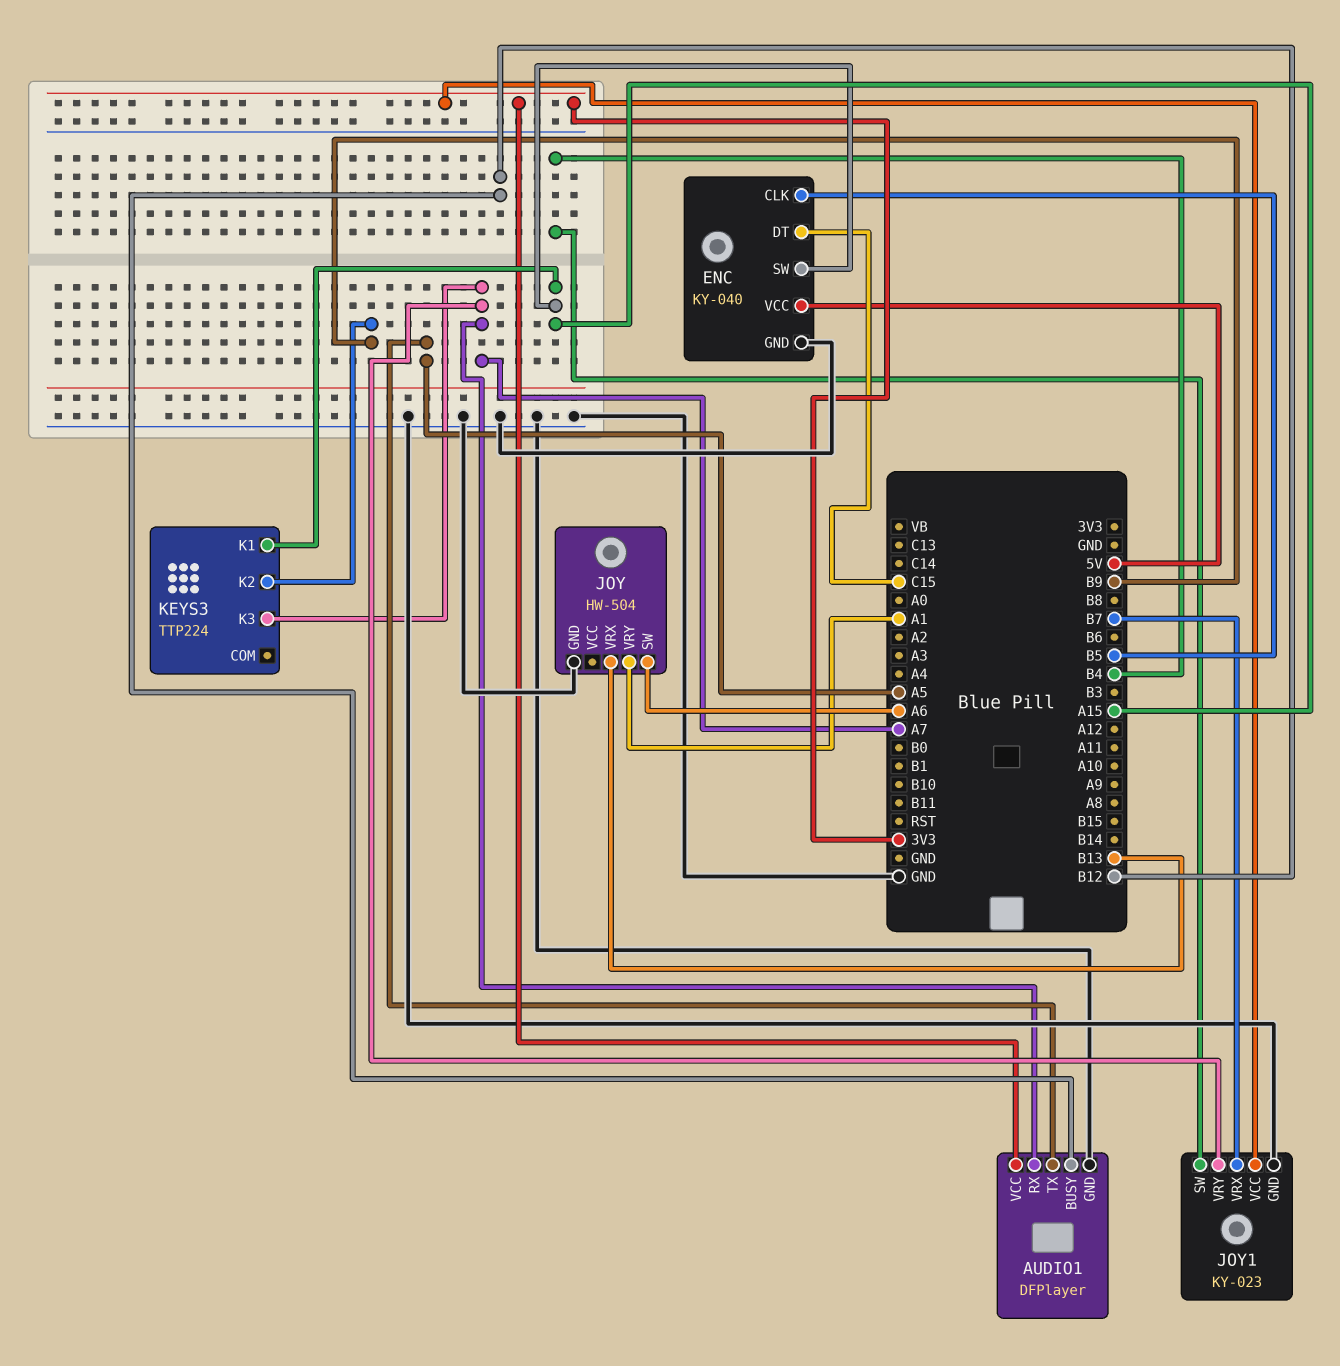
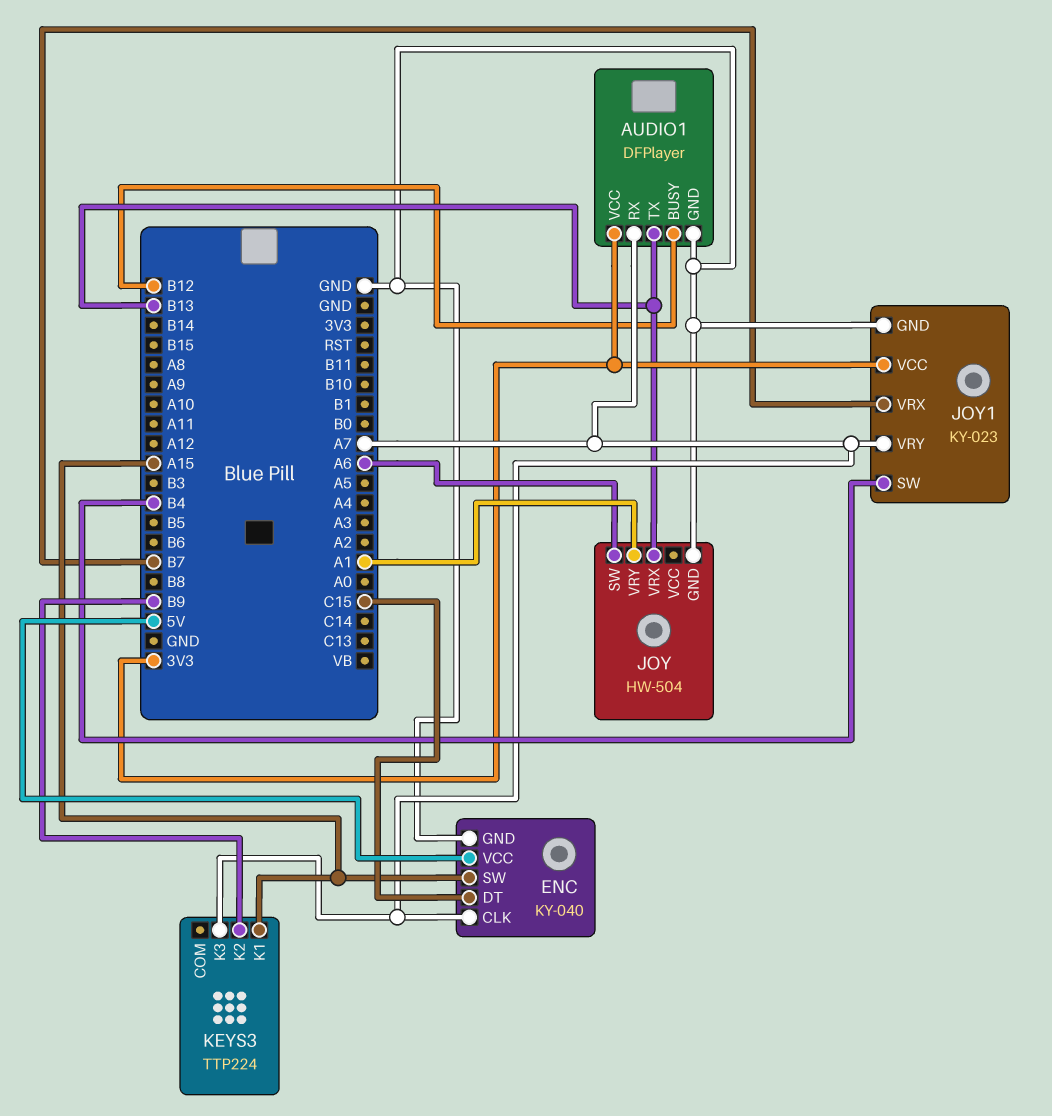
AUDIO1 pin TX: A5 -> B13
ENC pin CLK: B5 -> A7

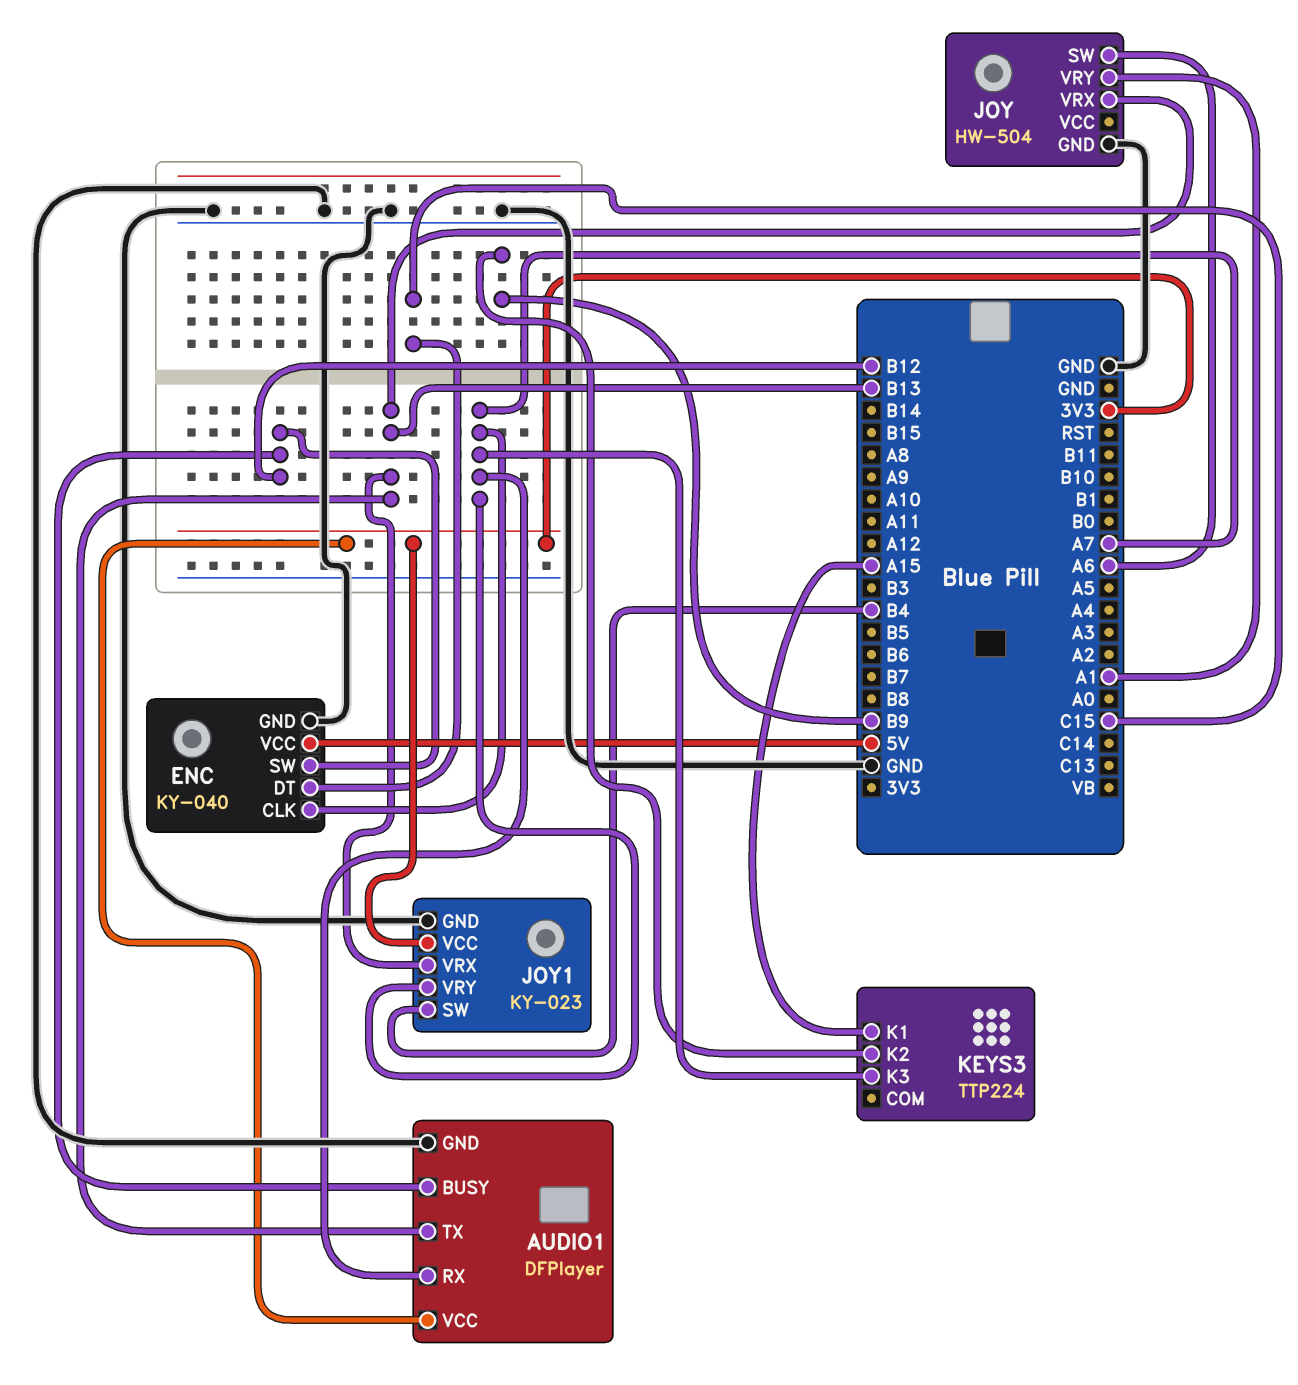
ENC pin SW: A15 -> B12
JOY1 pin VRX: B7 -> B13

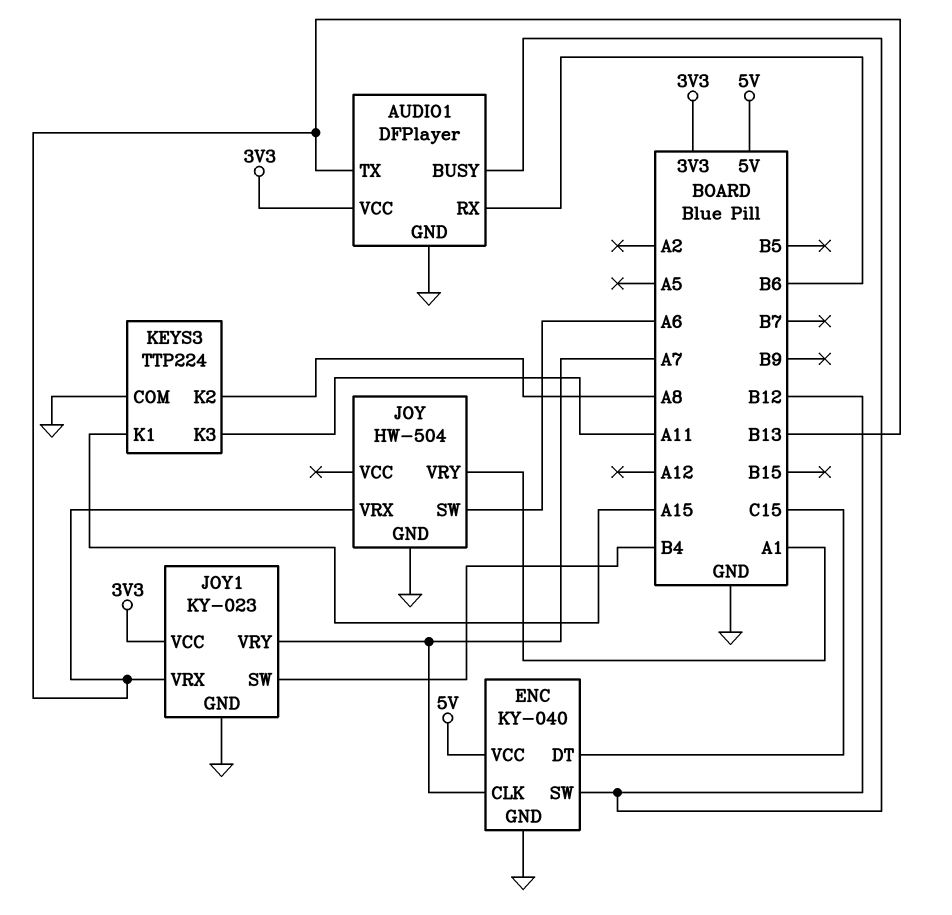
AUDIO1 pin RX: A7 -> B6
KEYS3 pin COM: none -> GND
KEYS3 pin K2: B9 -> A8
KEYS3 pin K3: A7 -> A11

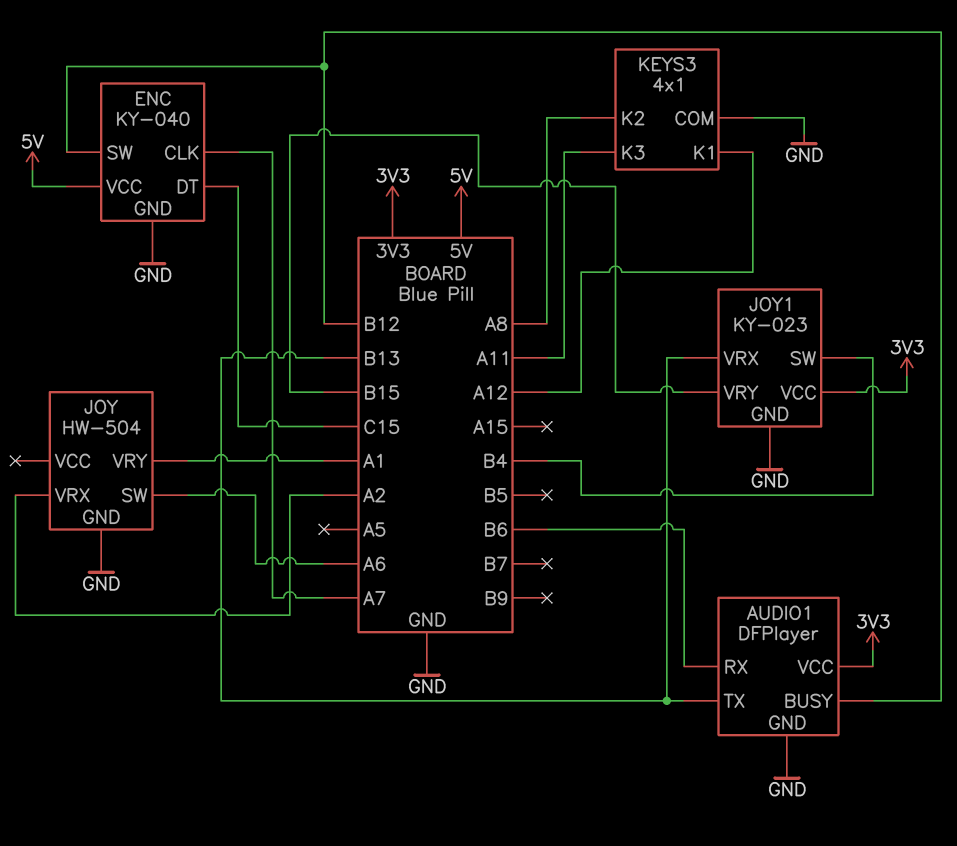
JOY pin VRX: B13 -> A2
JOY1 pin VRY: A7 -> B15
KEYS3: TTP224 -> 4x1
KEYS3 pin K1: A15 -> A12

